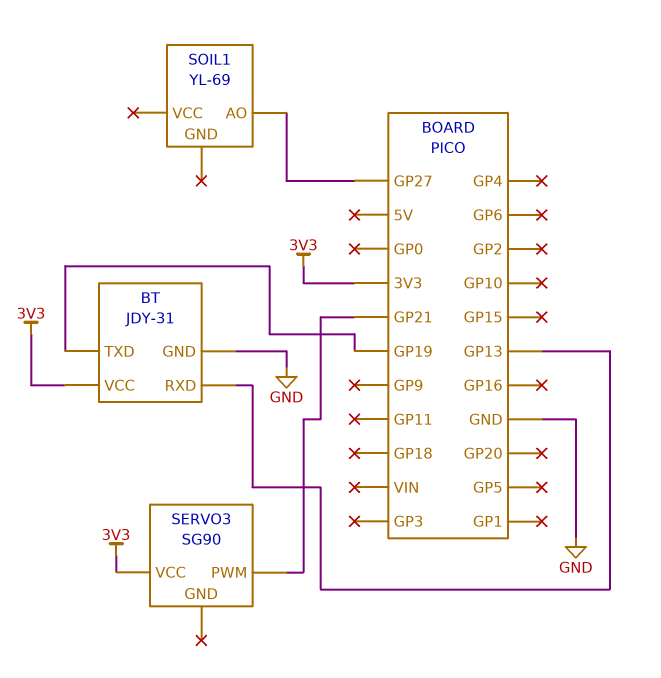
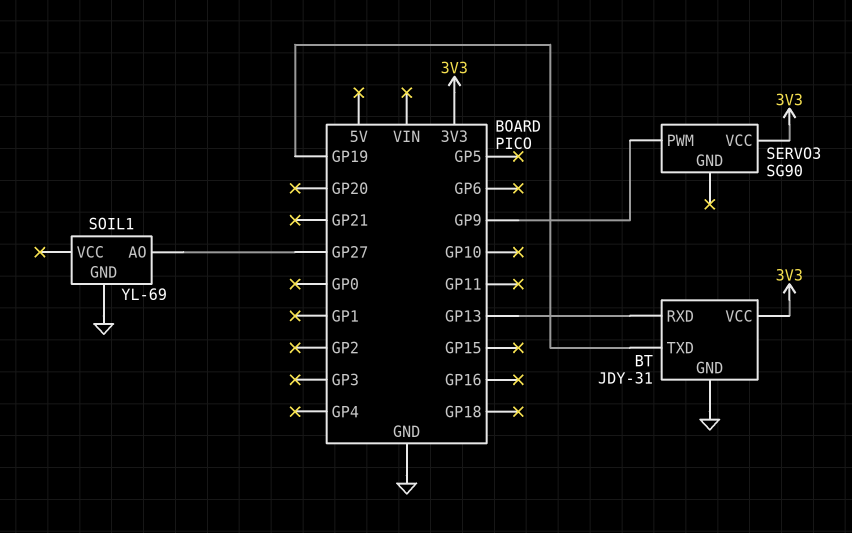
SERVO3 pin PWM: GP21 -> GP9
SOIL1 pin GND: none -> GND

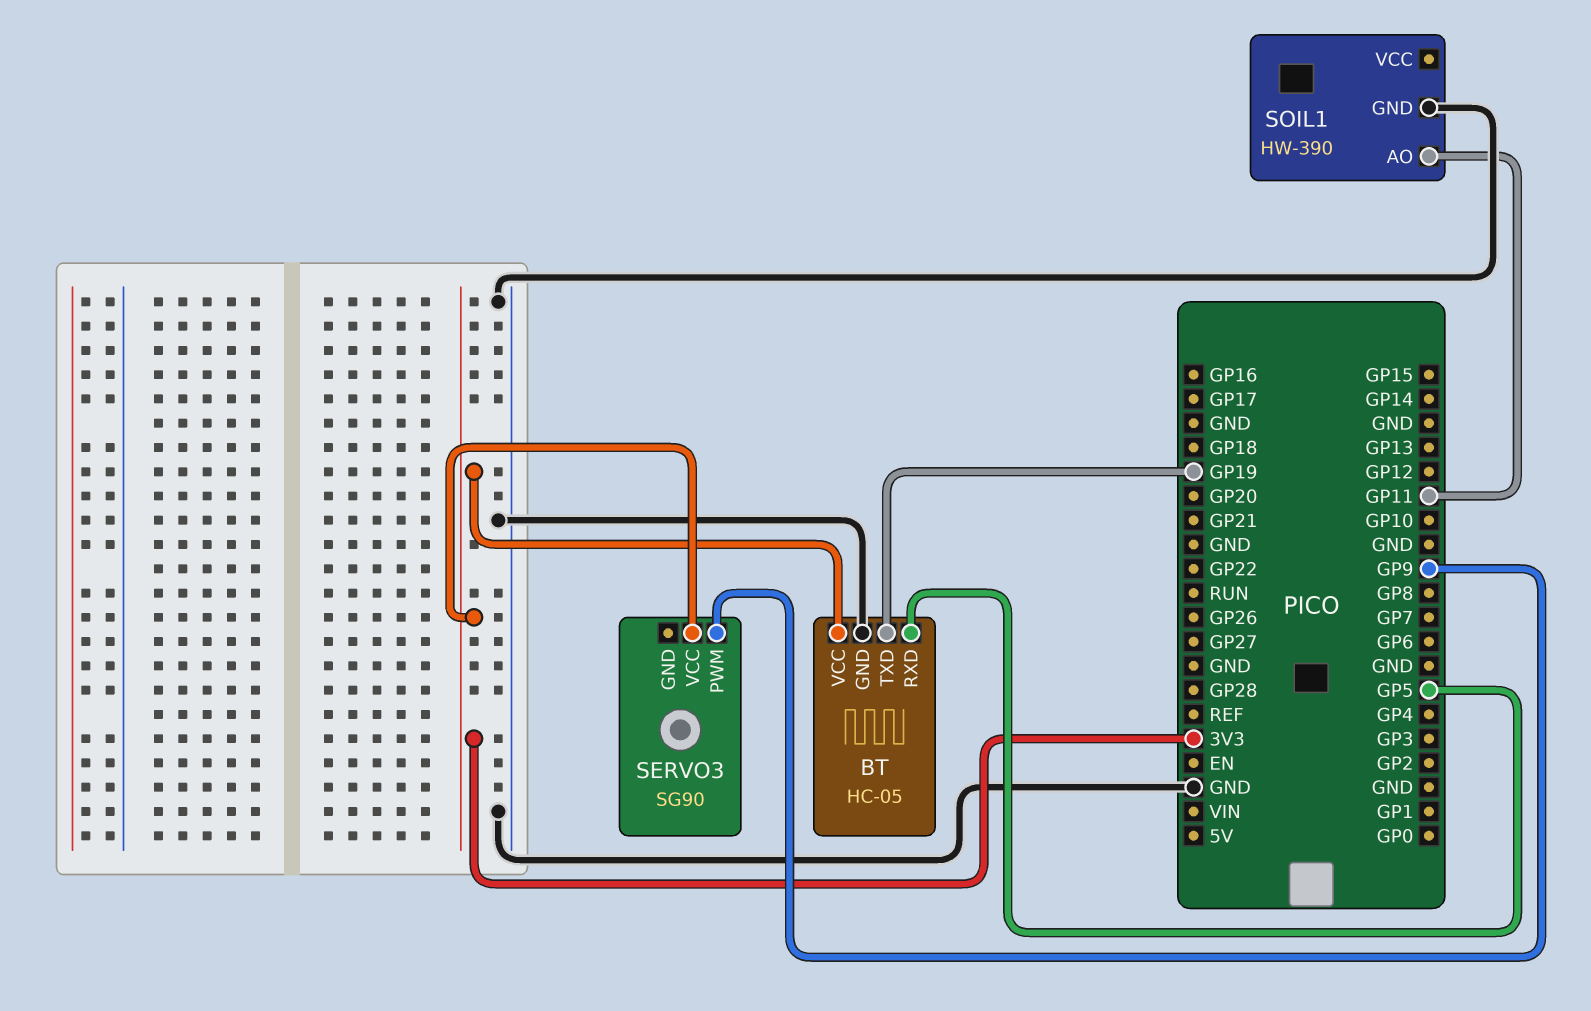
BT: JDY-31 -> HC-05
BT pin RXD: GP13 -> GP5
SOIL1: YL-69 -> HW-390
SOIL1 pin AO: GP27 -> GP11

